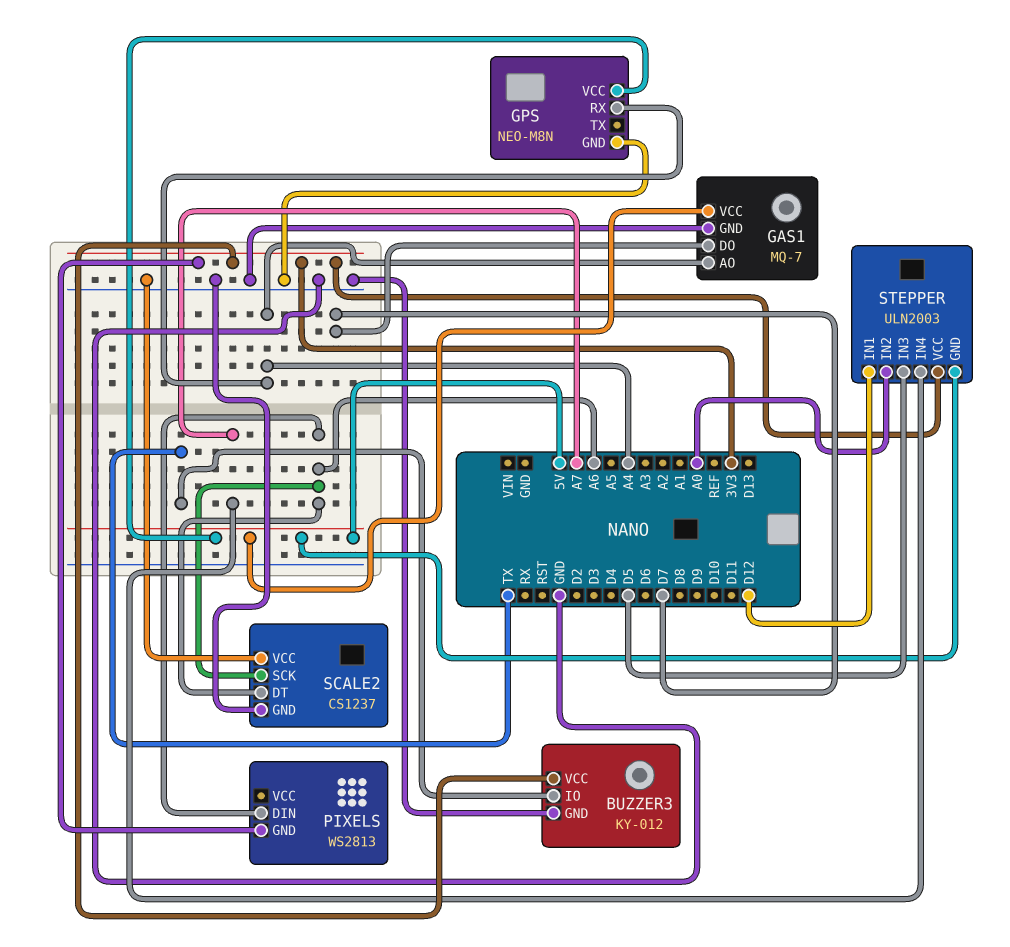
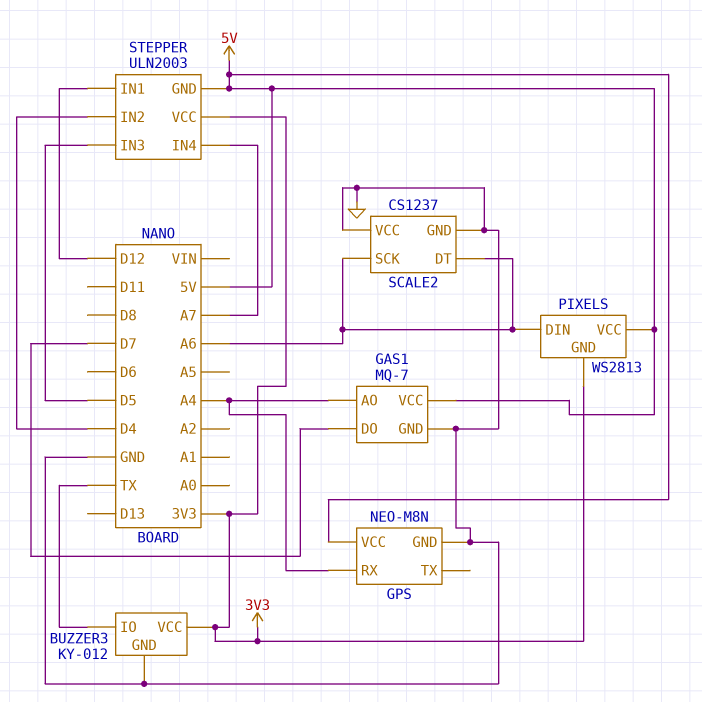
PIXELS pin VCC: none -> 5V
STEPPER pin IN2: A0 -> D4

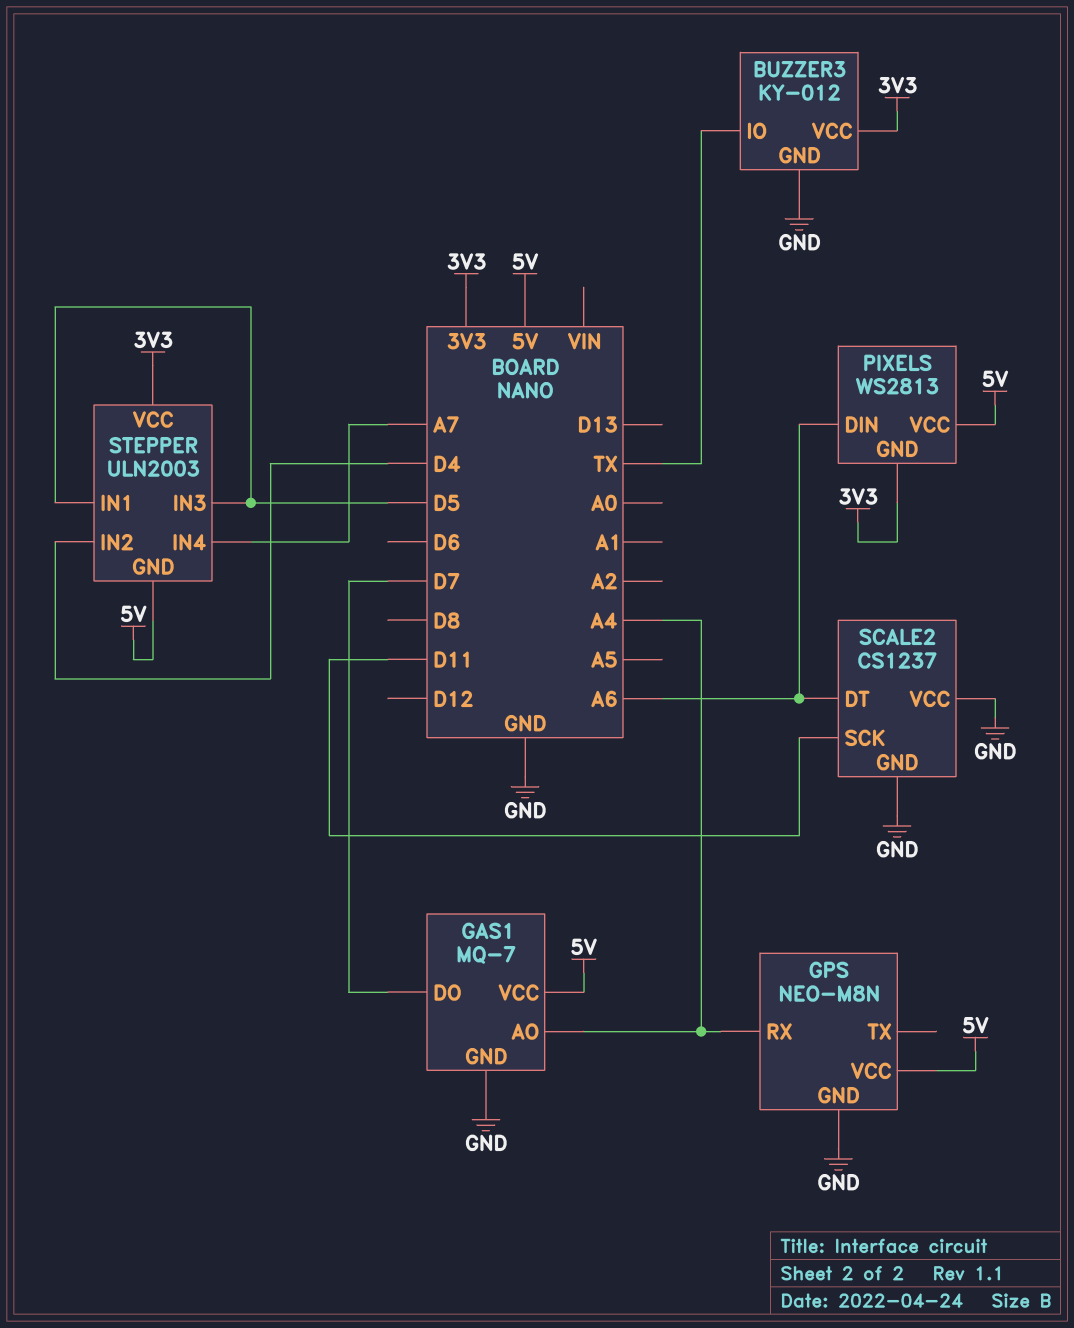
SCALE2 pin SCK: A6 -> D11
STEPPER pin IN1: D12 -> D5

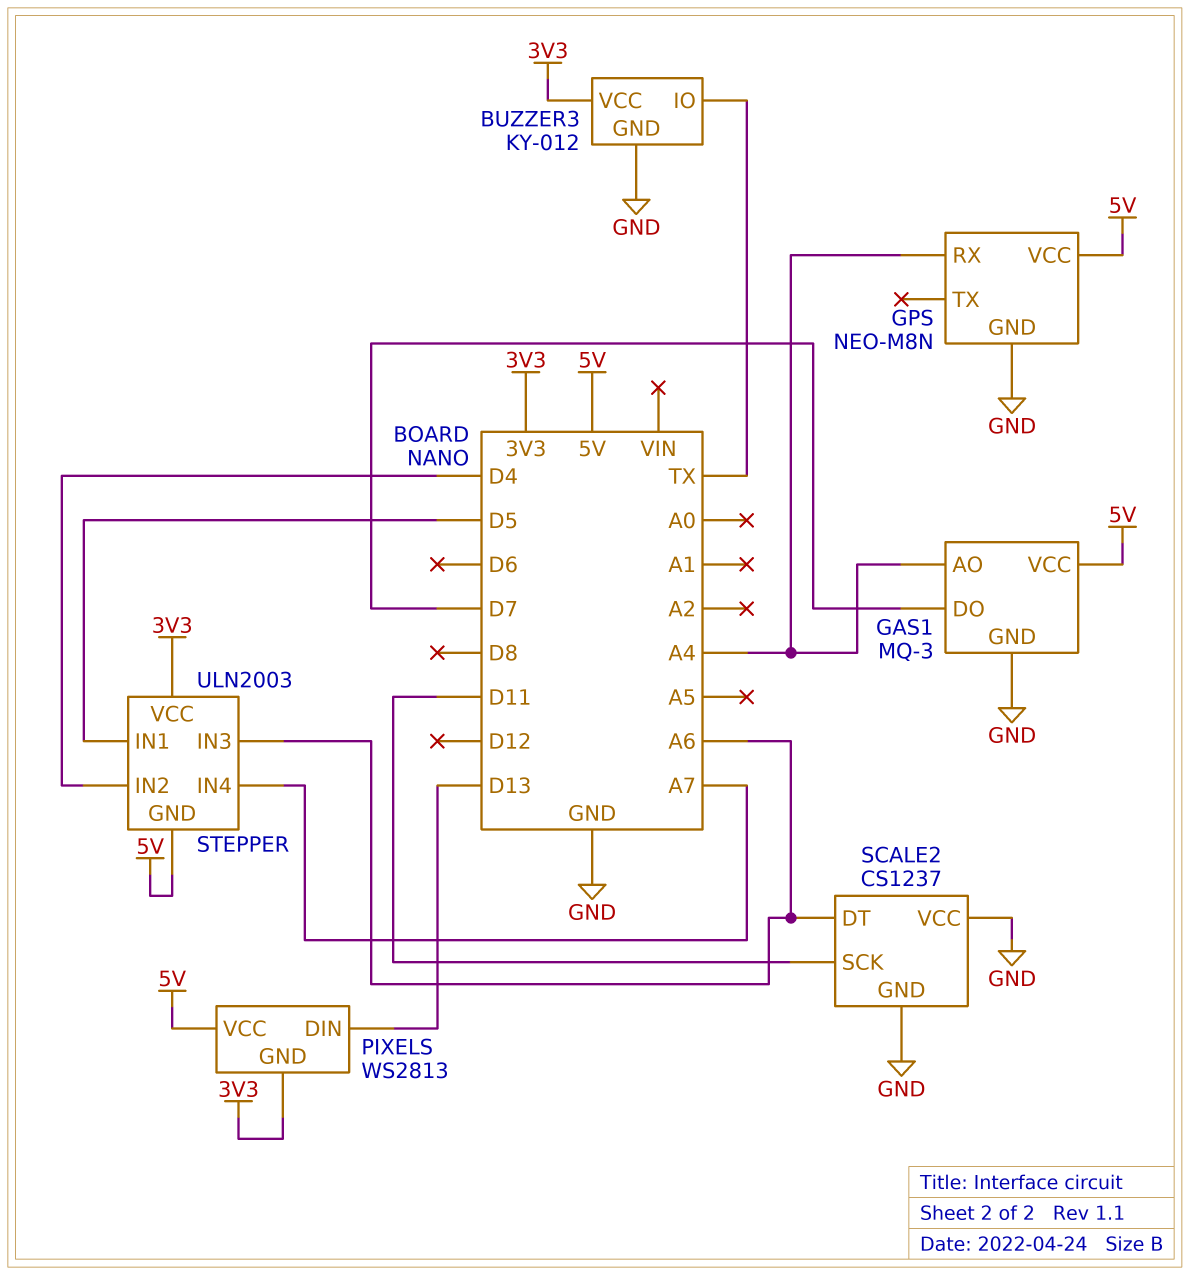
GAS1: MQ-7 -> MQ-3
PIXELS pin DIN: A6 -> D13
STEPPER pin IN3: D5 -> A6

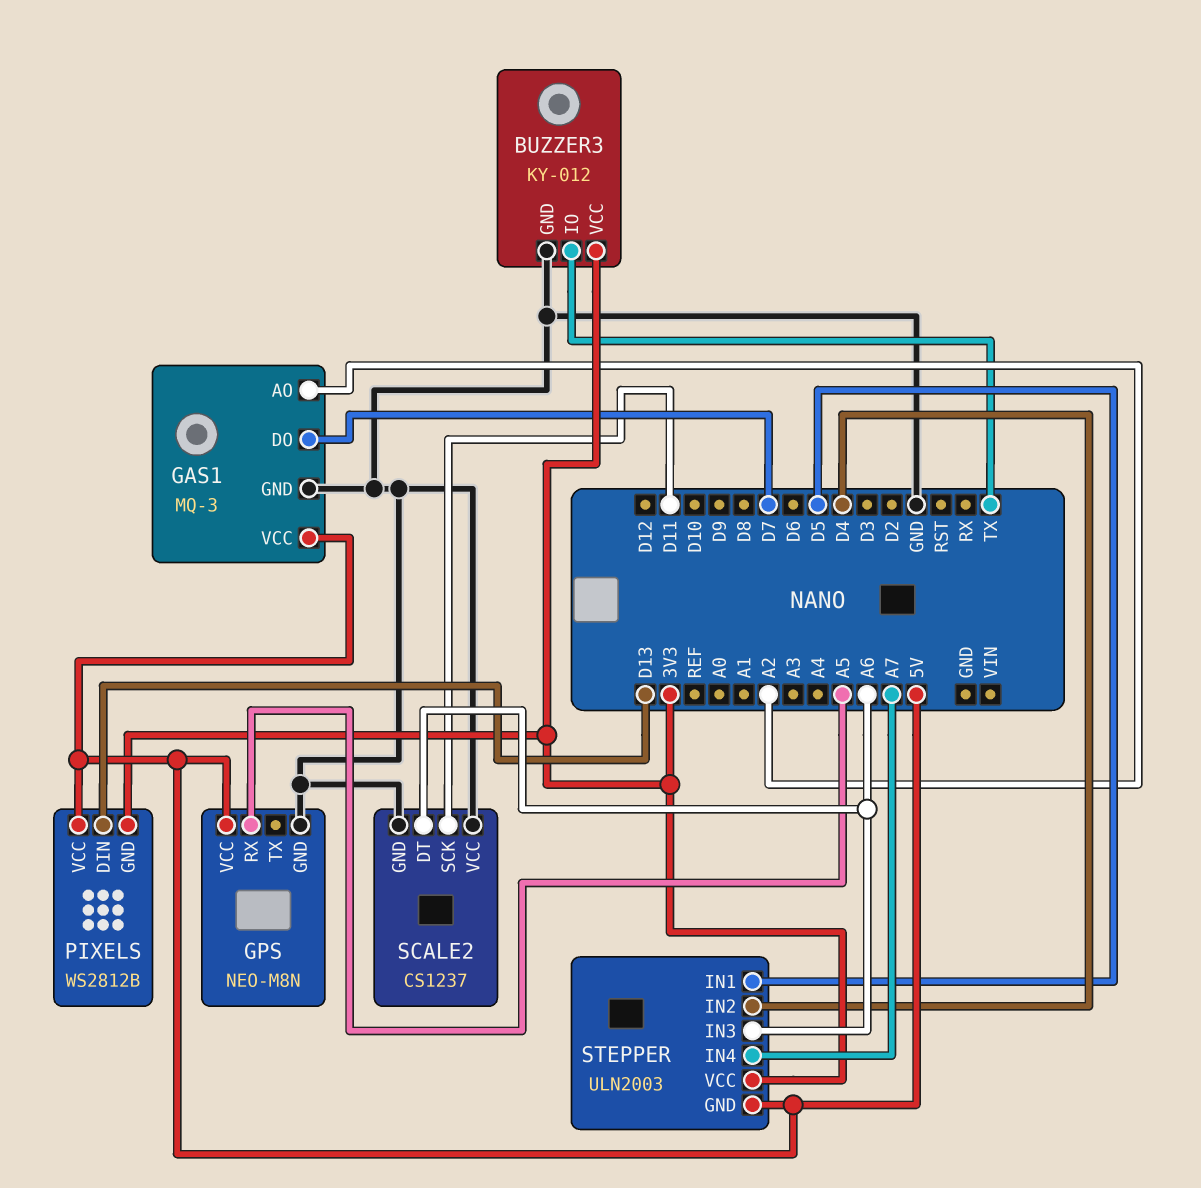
GAS1 pin AO: A4 -> A2
GPS pin RX: A4 -> A5
PIXELS: WS2813 -> WS2812B

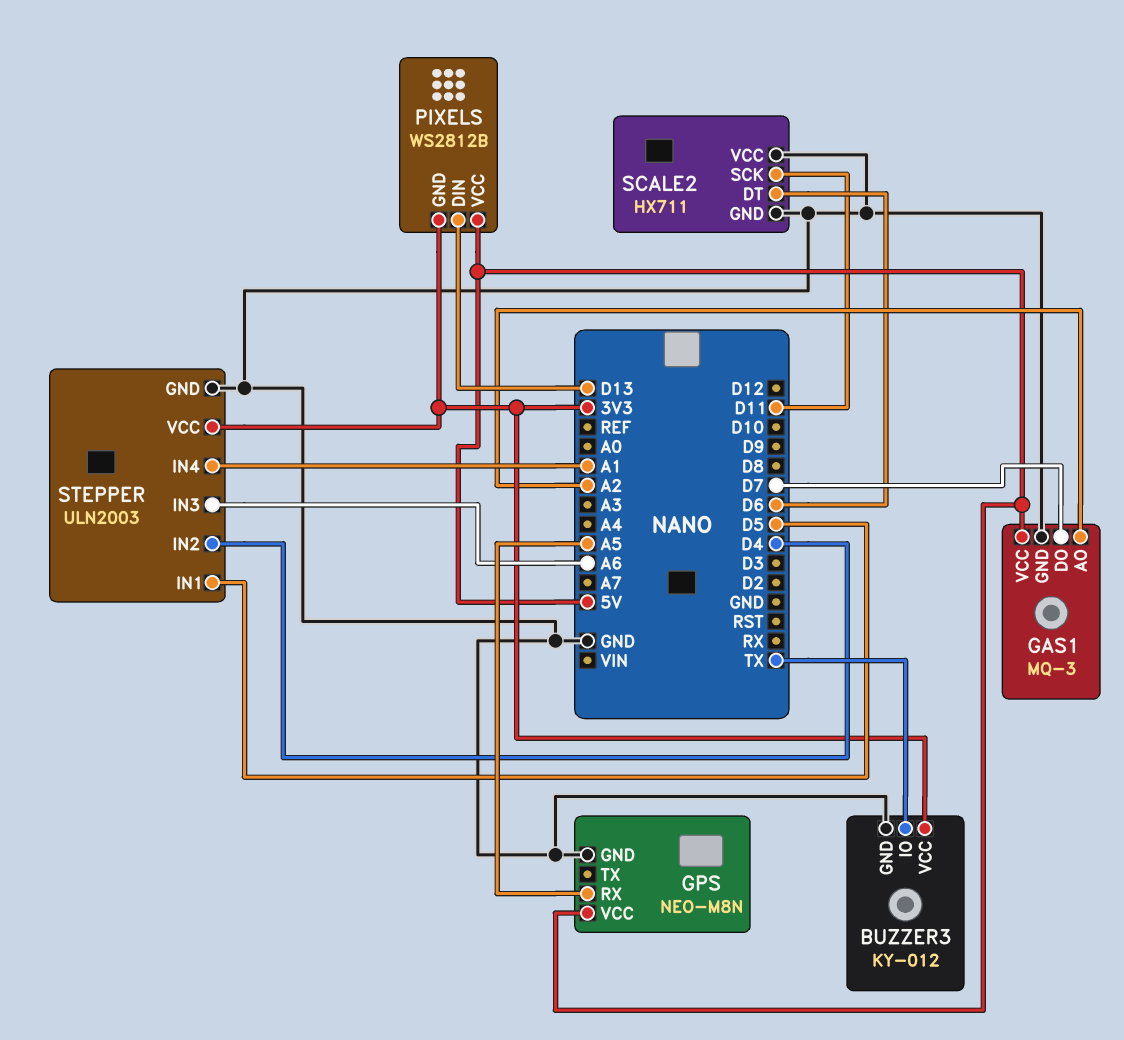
SCALE2: CS1237 -> HX711
SCALE2 pin DT: A6 -> D6
STEPPER pin GND: 5V -> GND
STEPPER pin IN4: A7 -> A1

